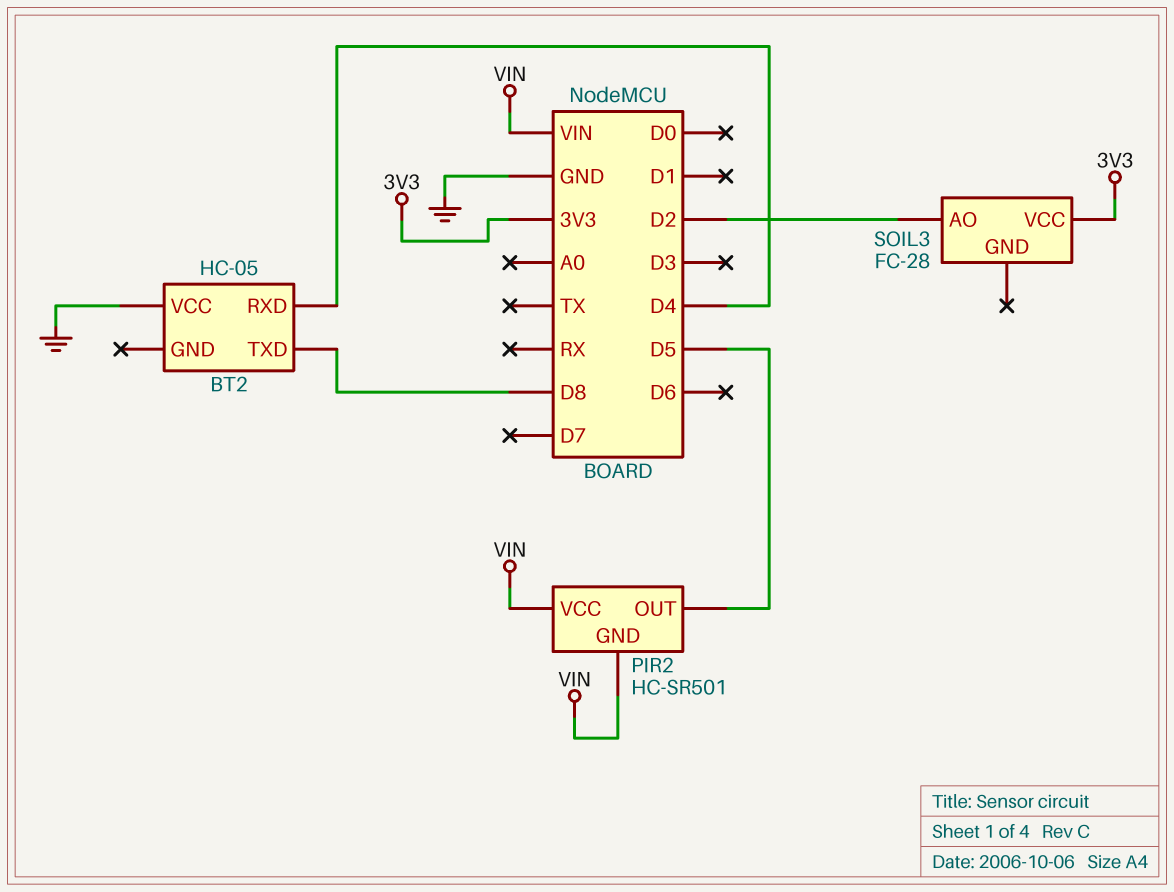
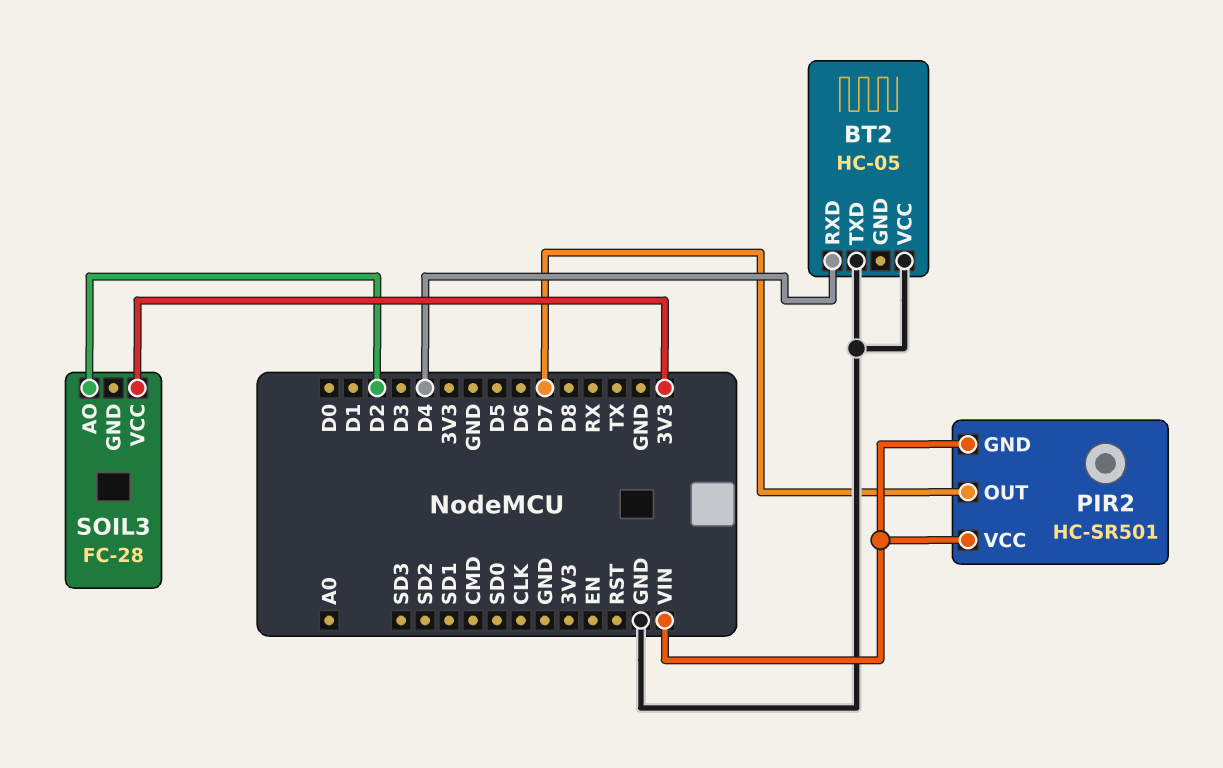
BT2 pin TXD: D8 -> GND
PIR2 pin OUT: D5 -> D7

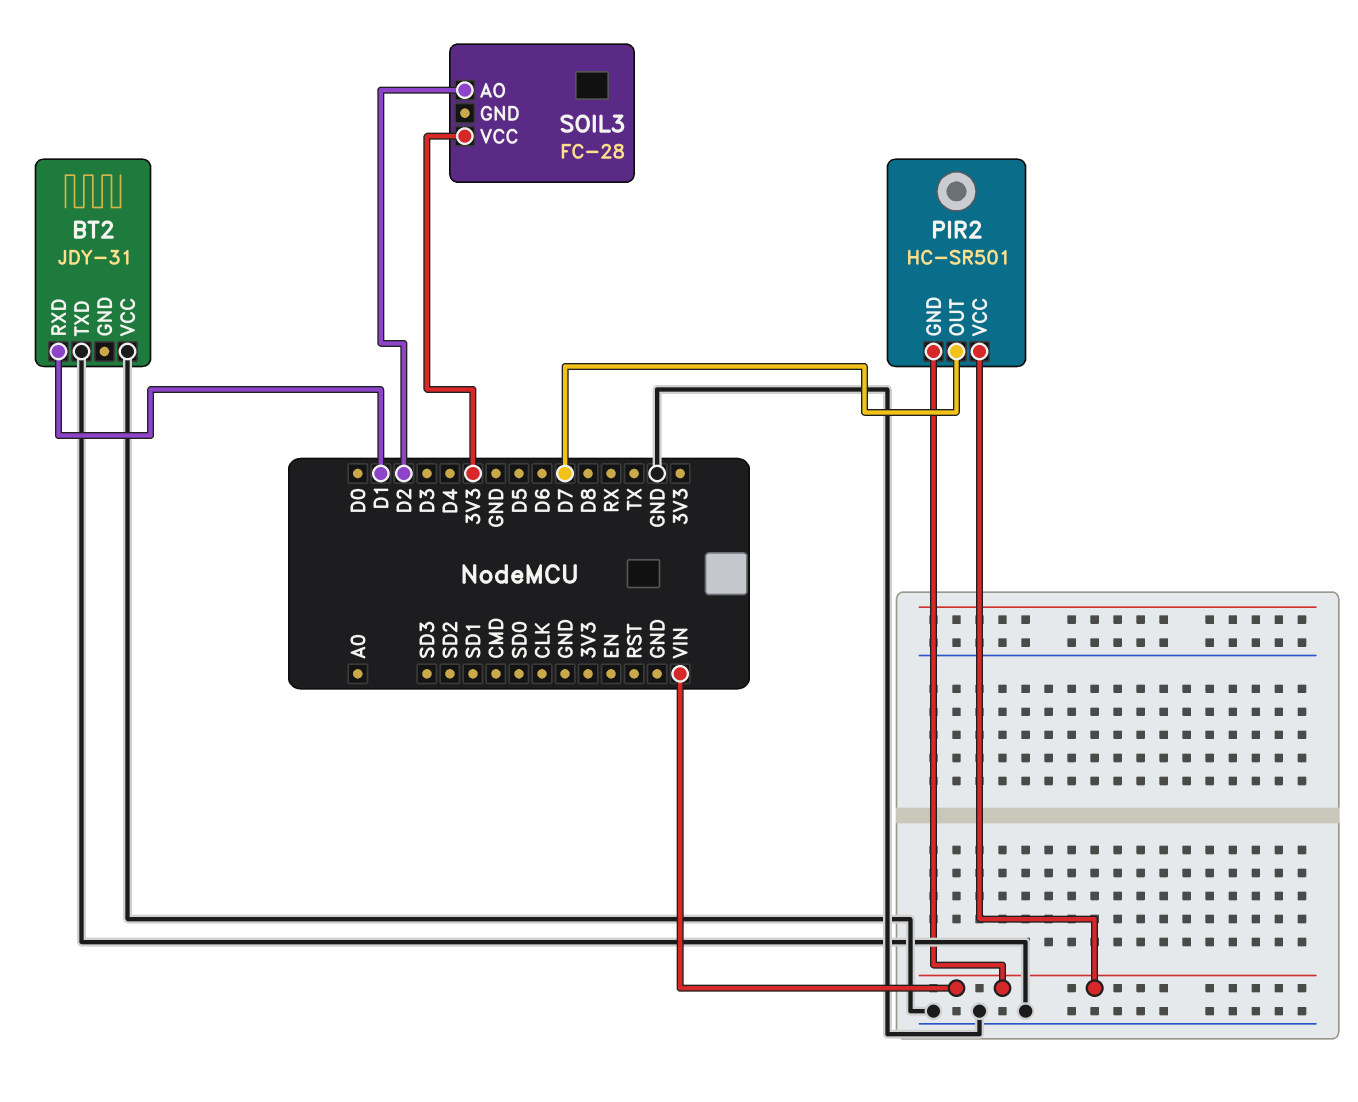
BT2: HC-05 -> JDY-31
BT2 pin RXD: D4 -> D1

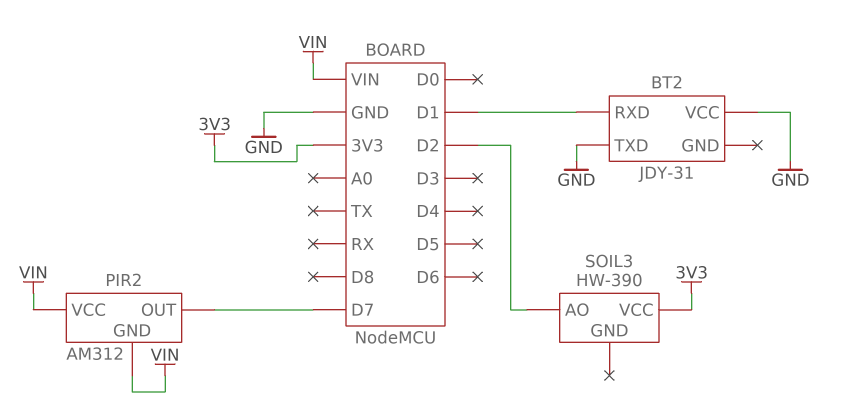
PIR2: HC-SR501 -> AM312
SOIL3: FC-28 -> HW-390

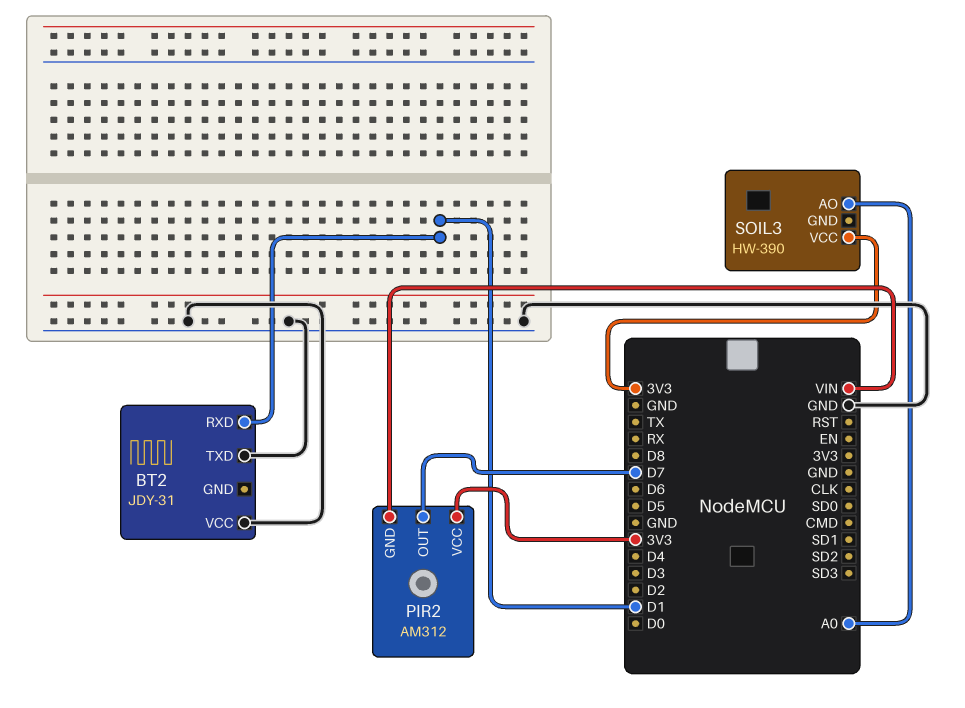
PIR2 pin VCC: VIN -> 3V3
SOIL3 pin AO: D2 -> A0

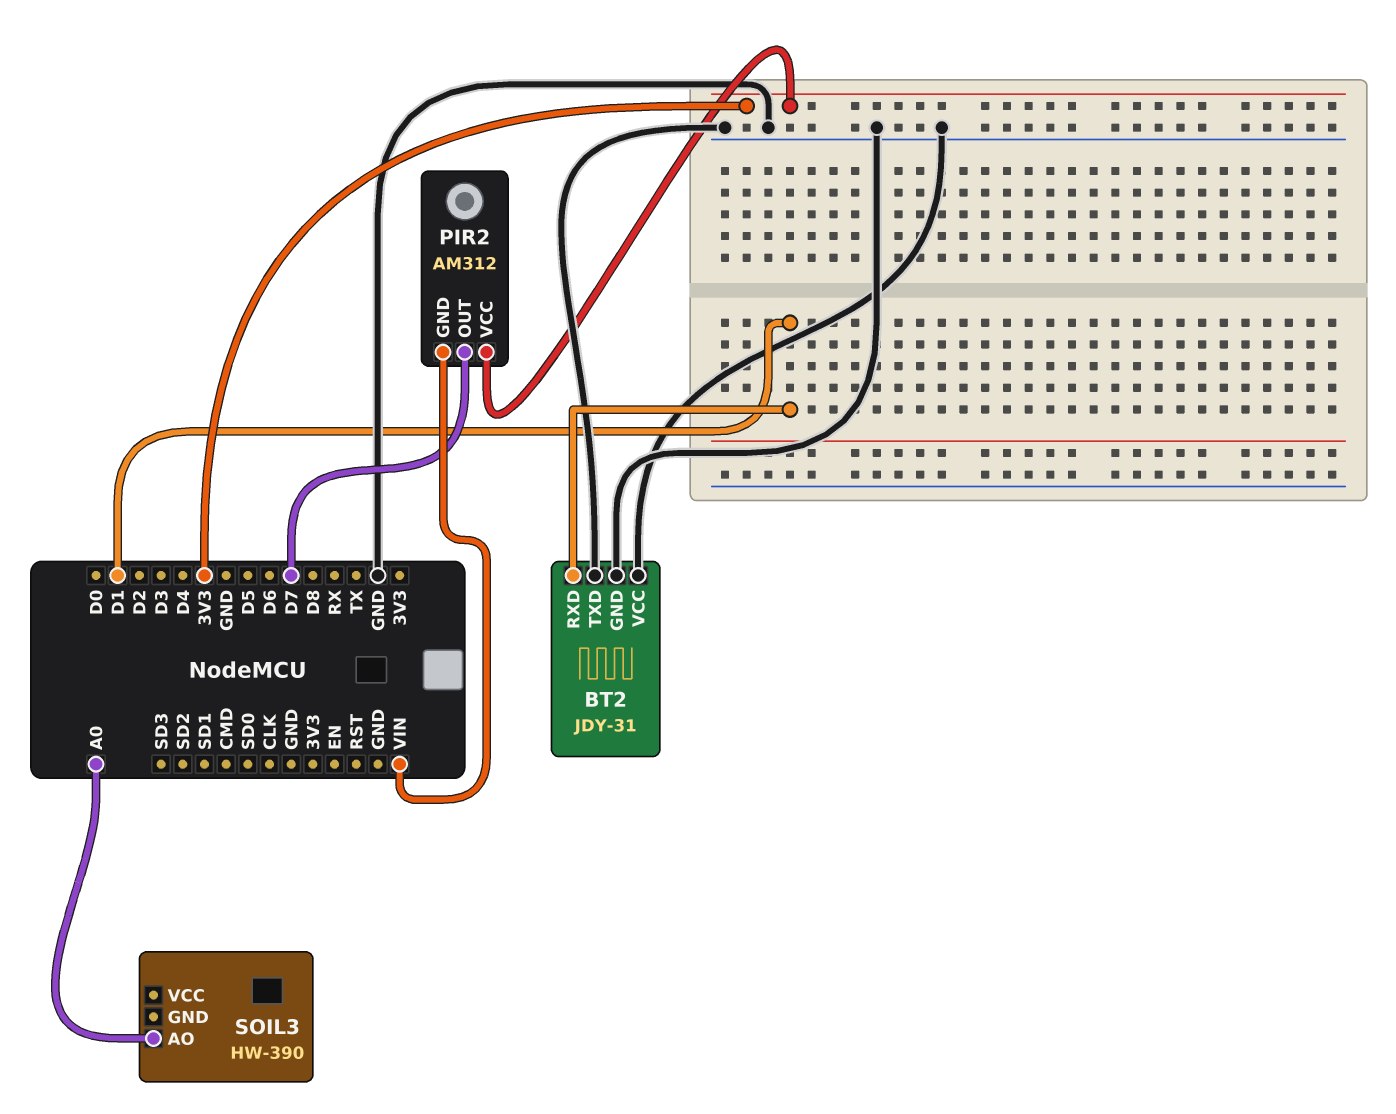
BT2 pin GND: none -> GND
SOIL3 pin VCC: 3V3 -> none

